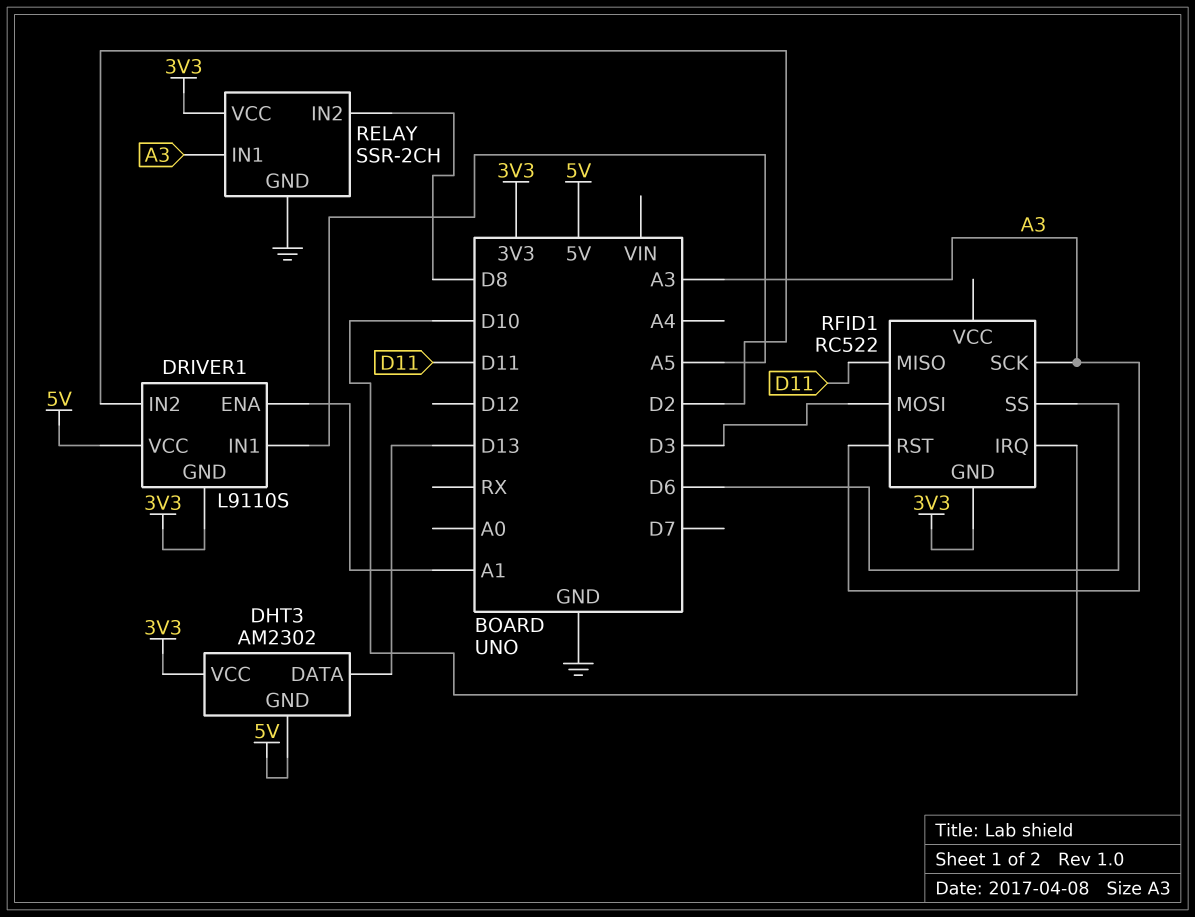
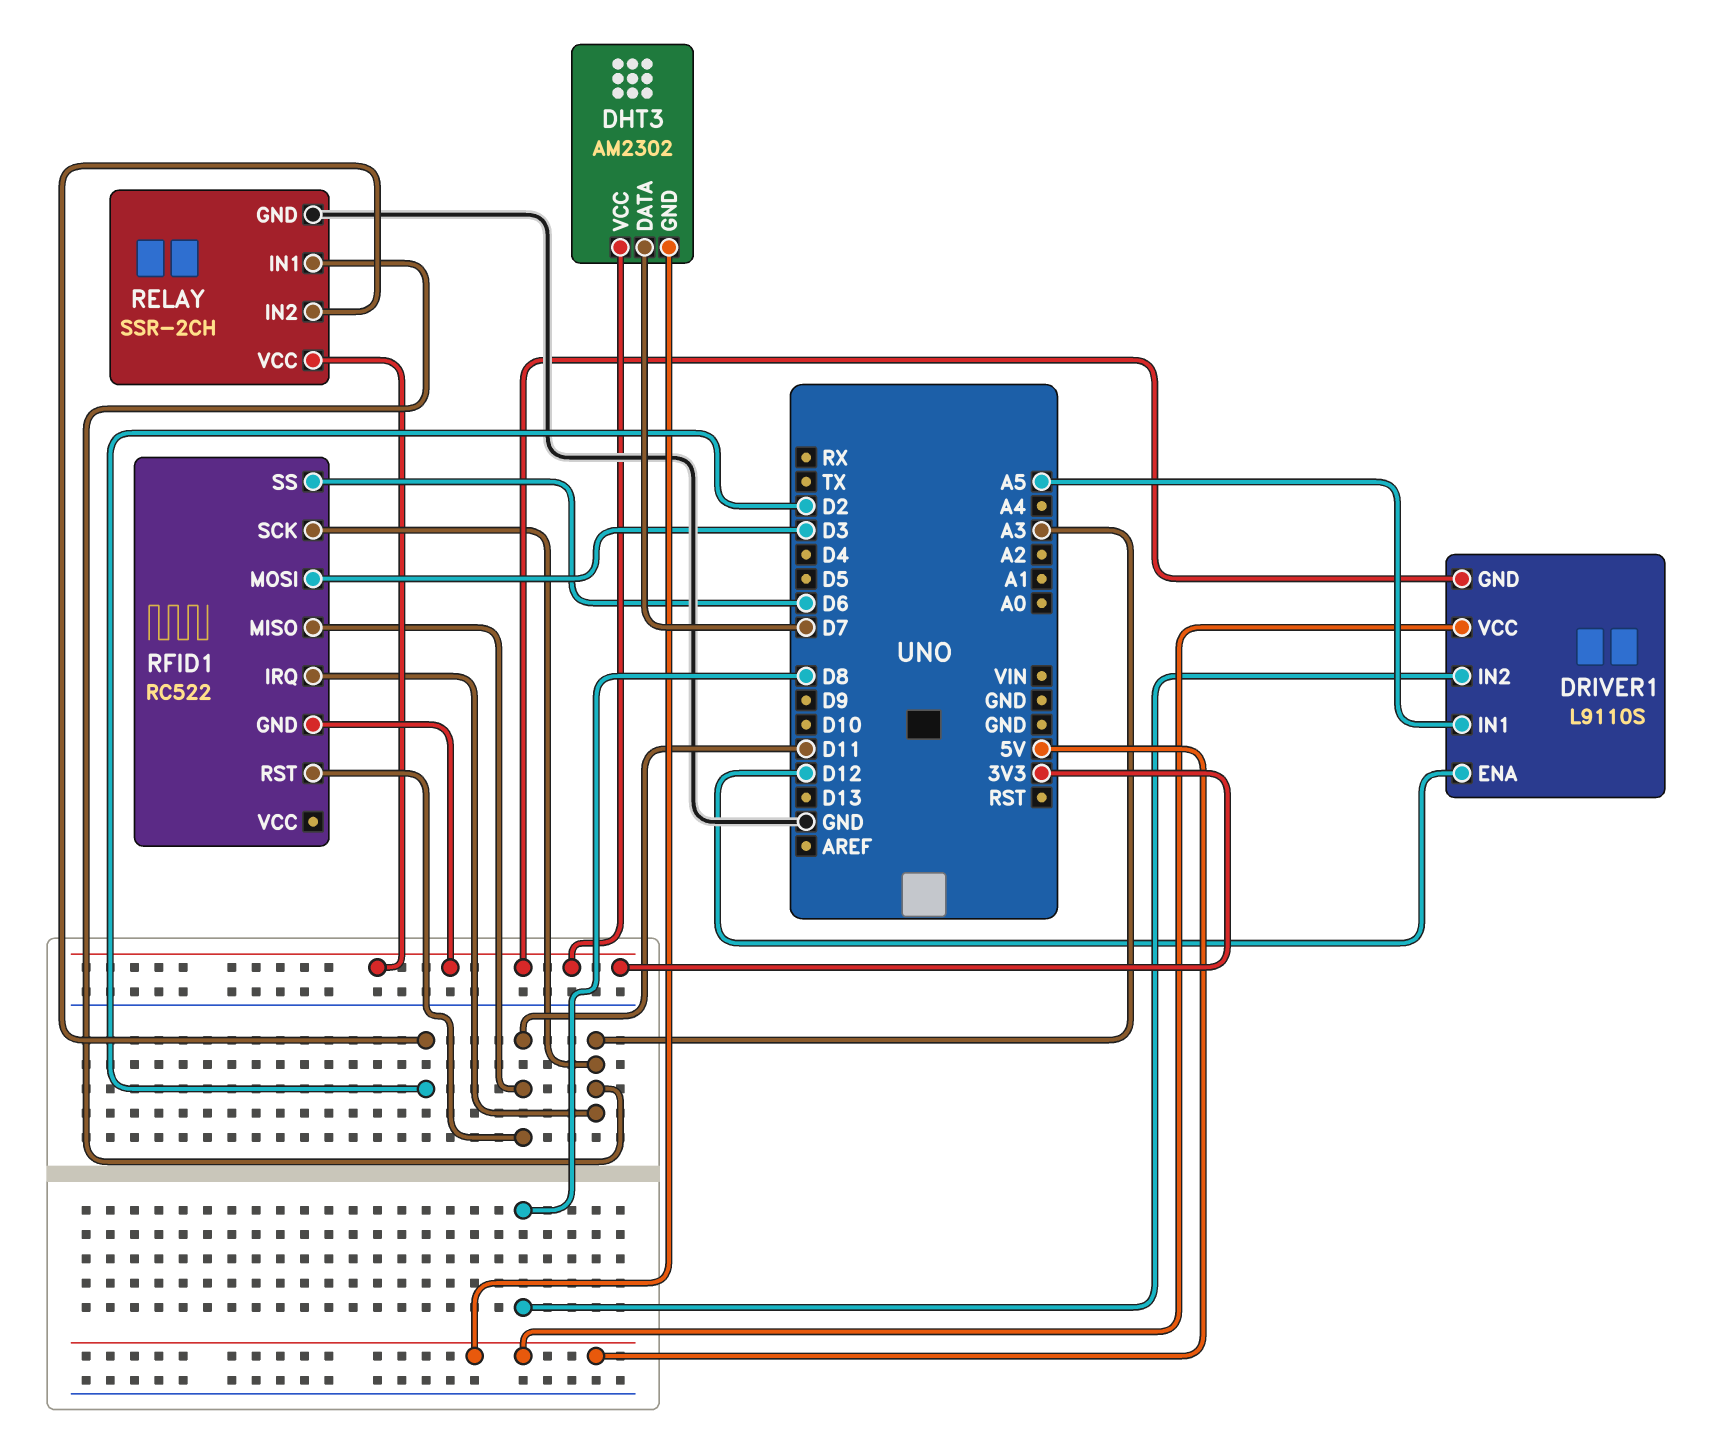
DHT3 pin DATA: D13 -> D7
DRIVER1 pin ENA: A1 -> D12
DRIVER1 pin IN2: D2 -> D8
RELAY pin IN2: D8 -> D2
RFID1 pin IRQ: D10 -> A3
RFID1 pin RST: A3 -> D11

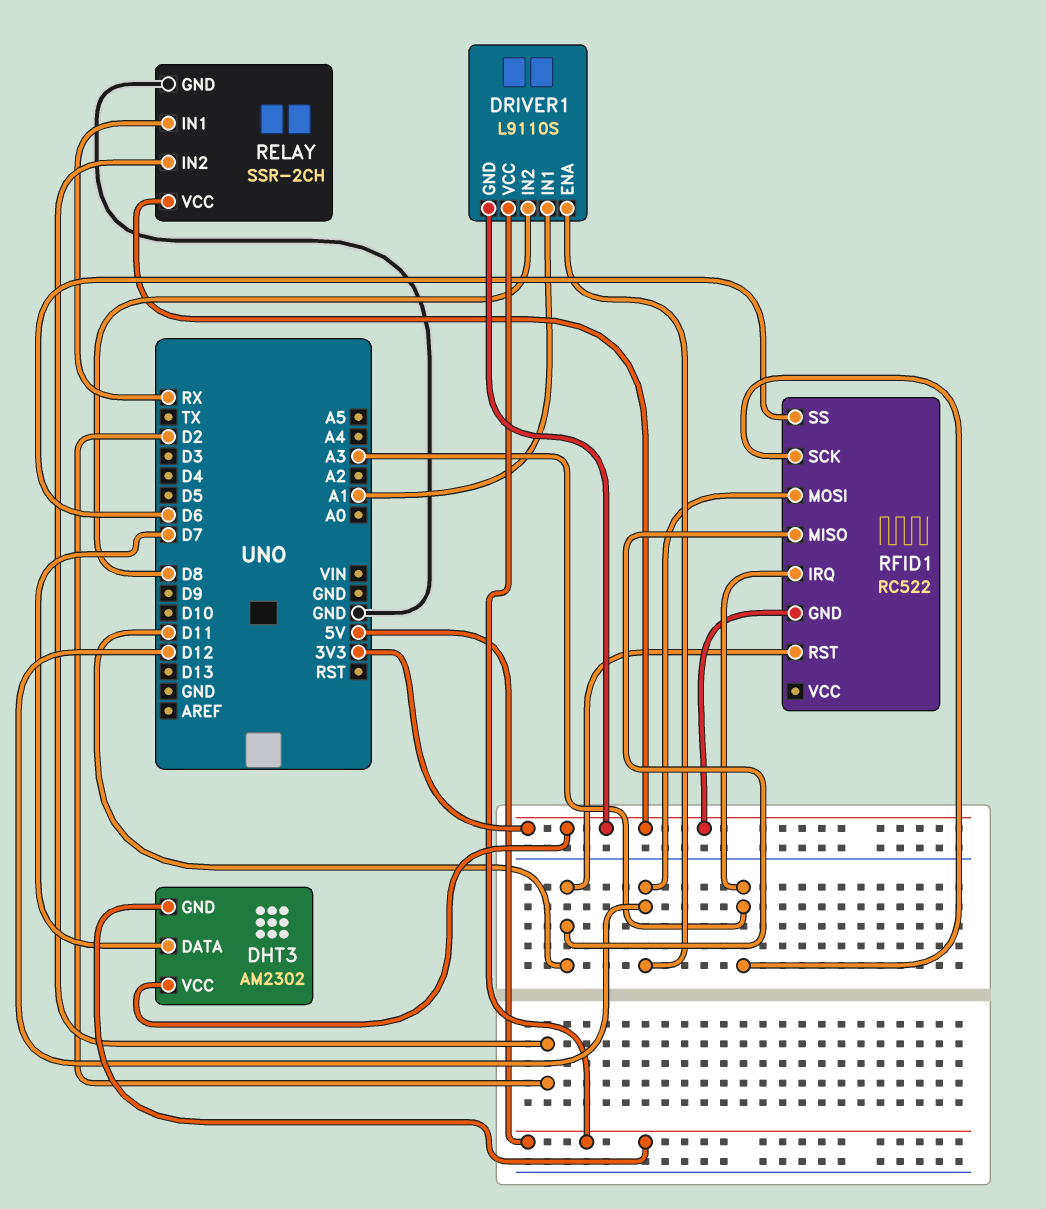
DRIVER1 pin IN1: A5 -> A1
RELAY pin IN1: A3 -> RX
RFID1 pin MOSI: D3 -> D12

